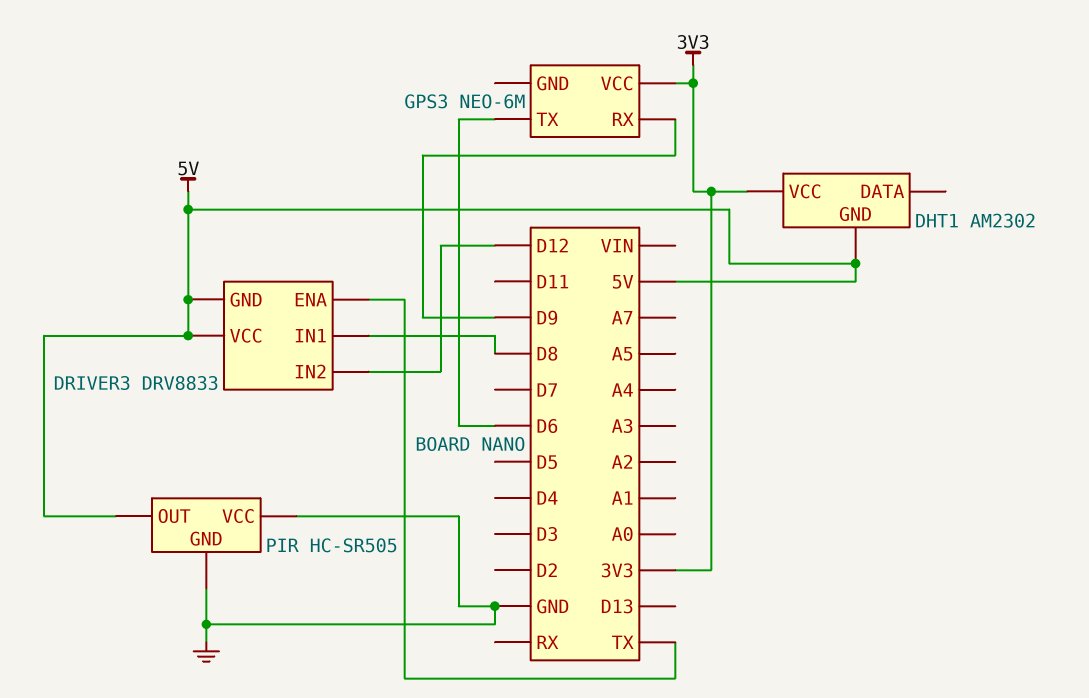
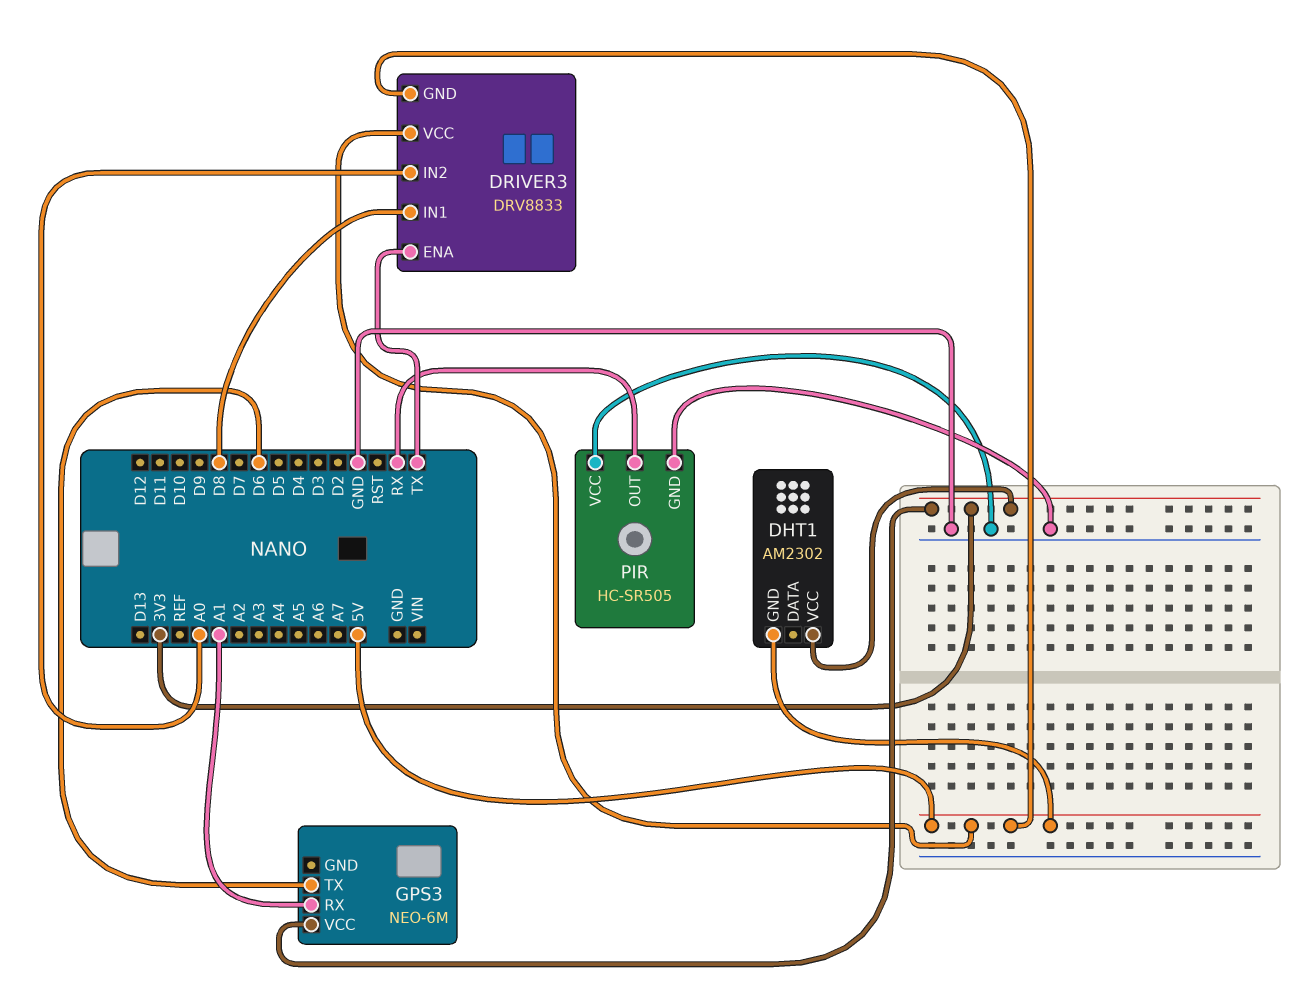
DRIVER3 pin IN2: D12 -> A0
GPS3 pin RX: D9 -> A1
PIR pin OUT: 5V -> RX

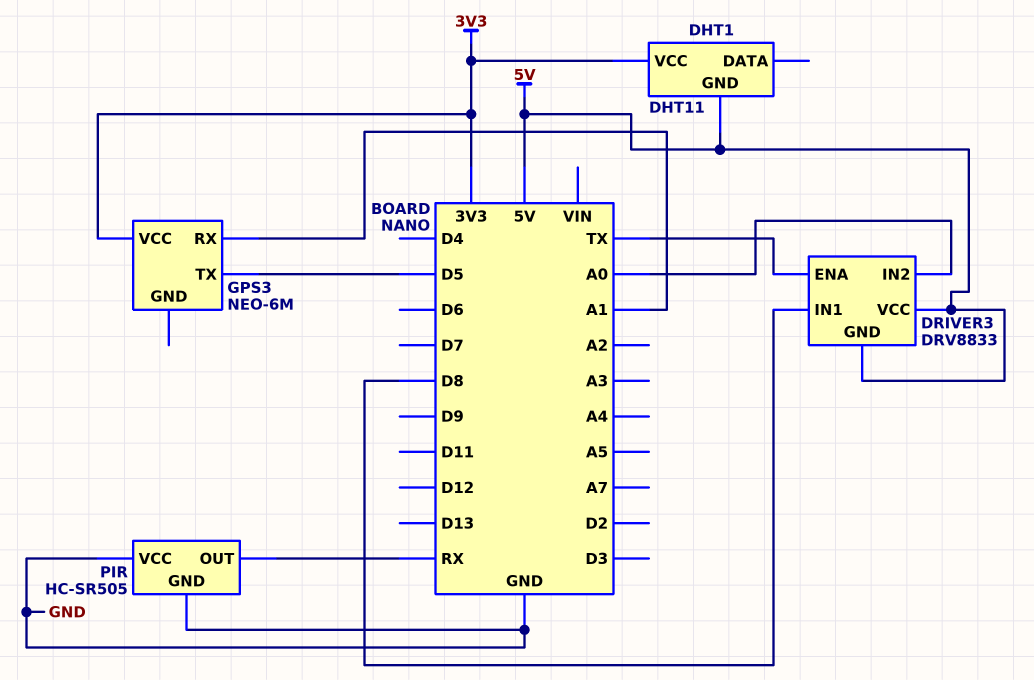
DHT1: AM2302 -> DHT11
GPS3 pin TX: D6 -> D5

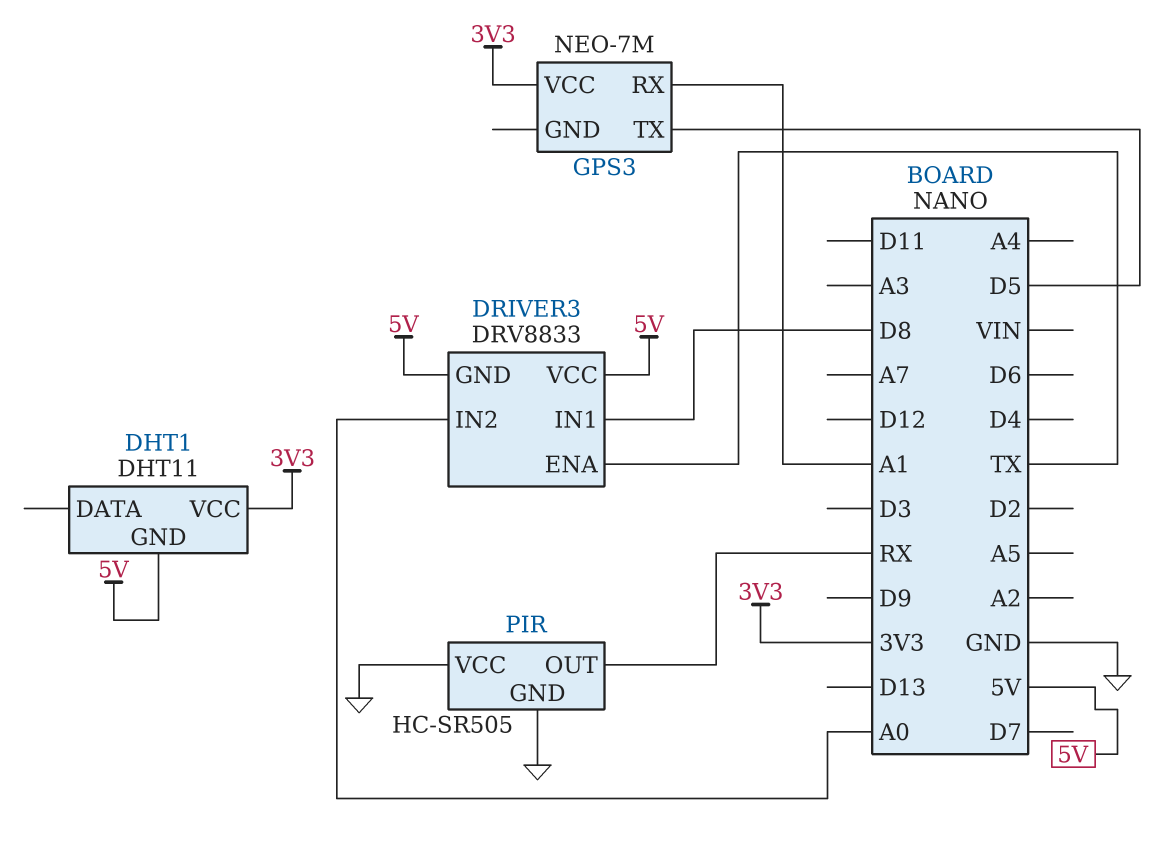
GPS3: NEO-6M -> NEO-7M

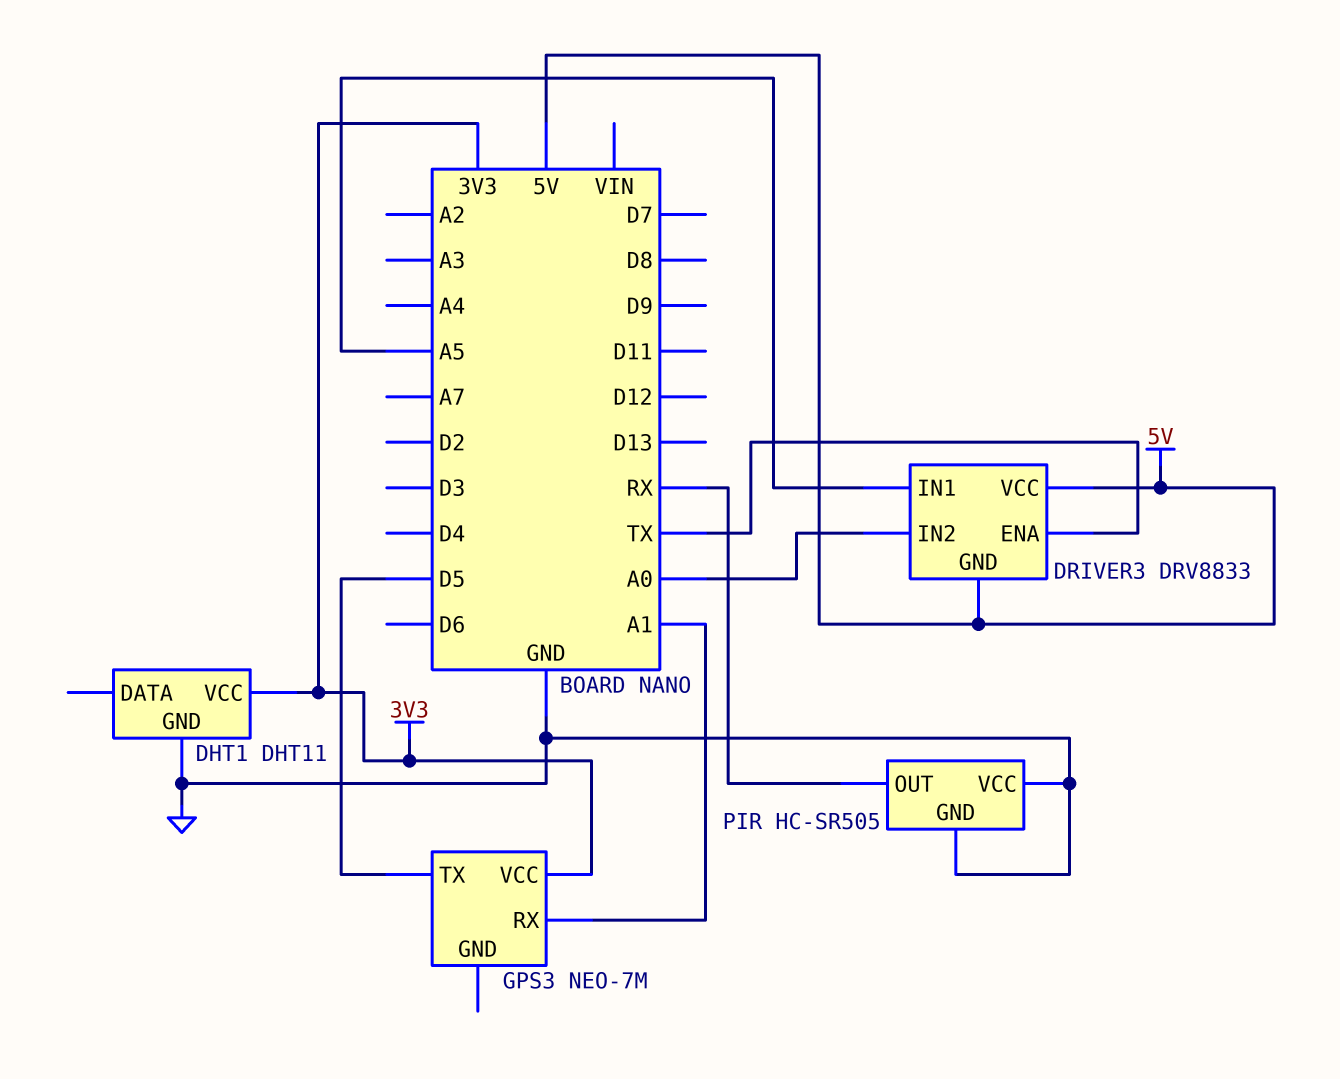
DHT1 pin GND: 5V -> GND
DRIVER3 pin IN1: D8 -> A5

